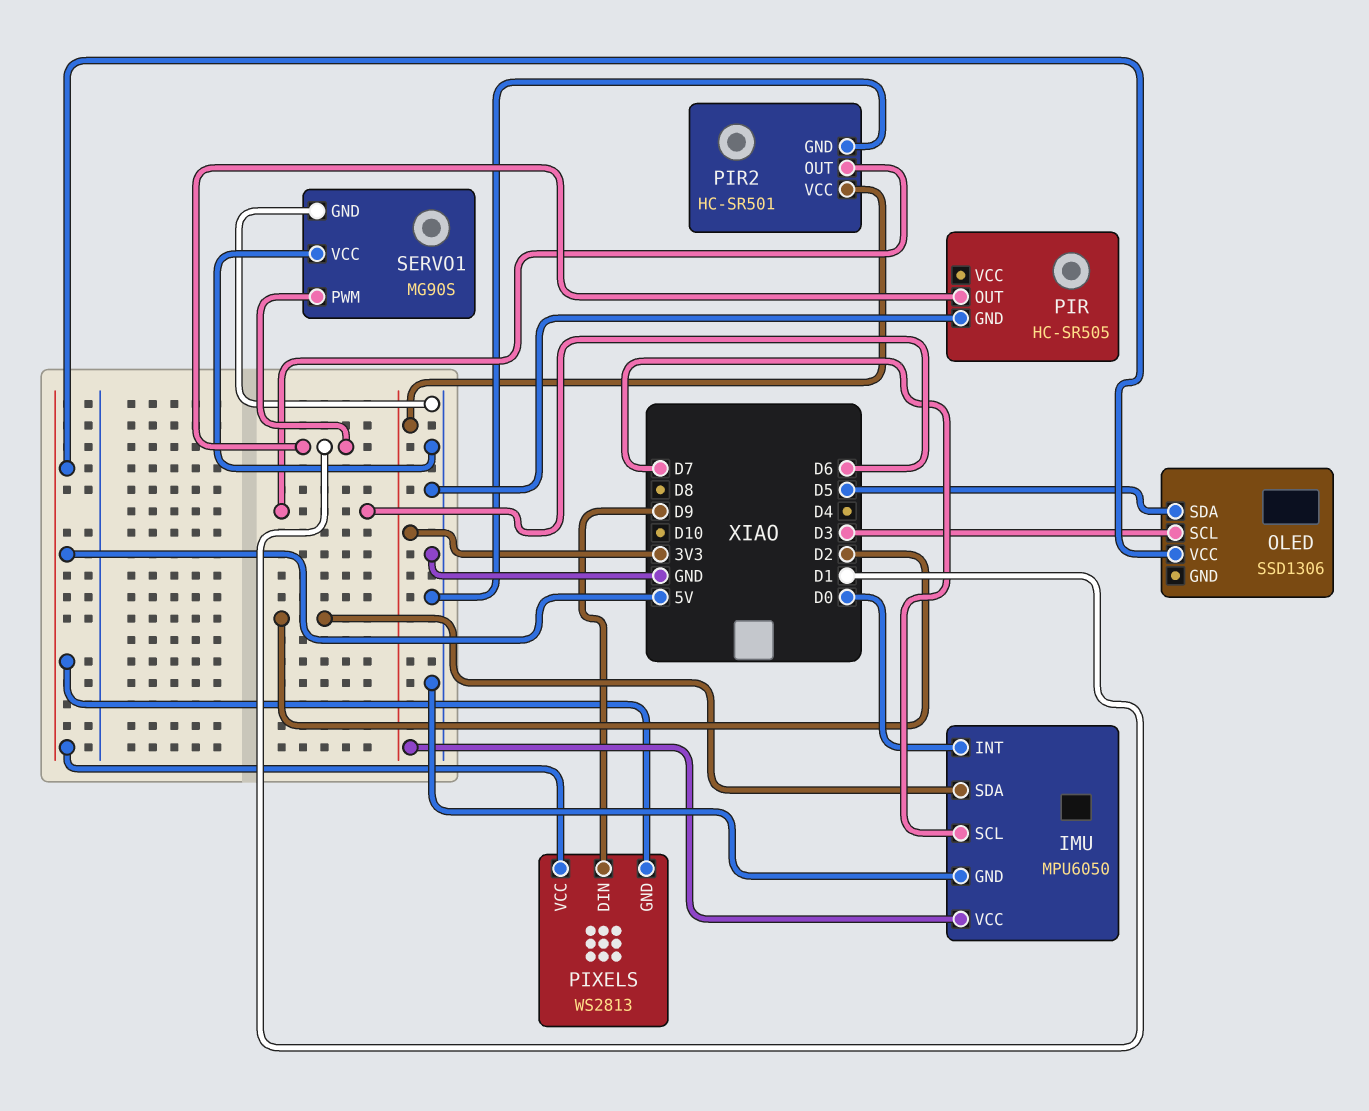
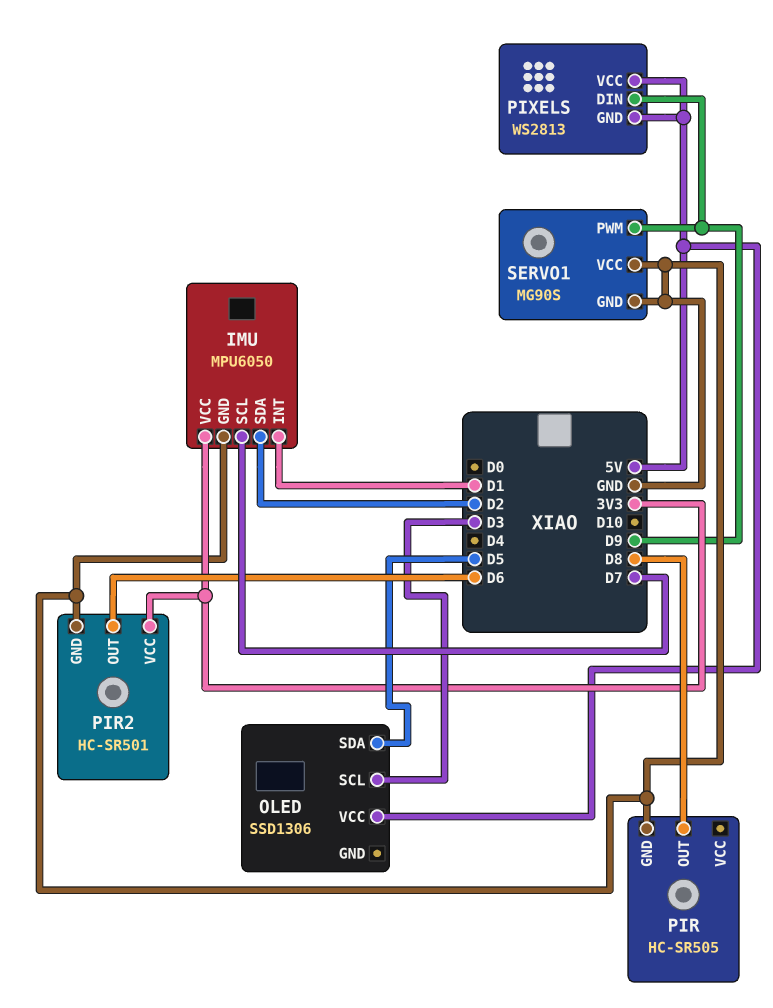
IMU pin INT: D0 -> D1
PIR pin OUT: D1 -> D8
SERVO1 pin PWM: D1 -> D9

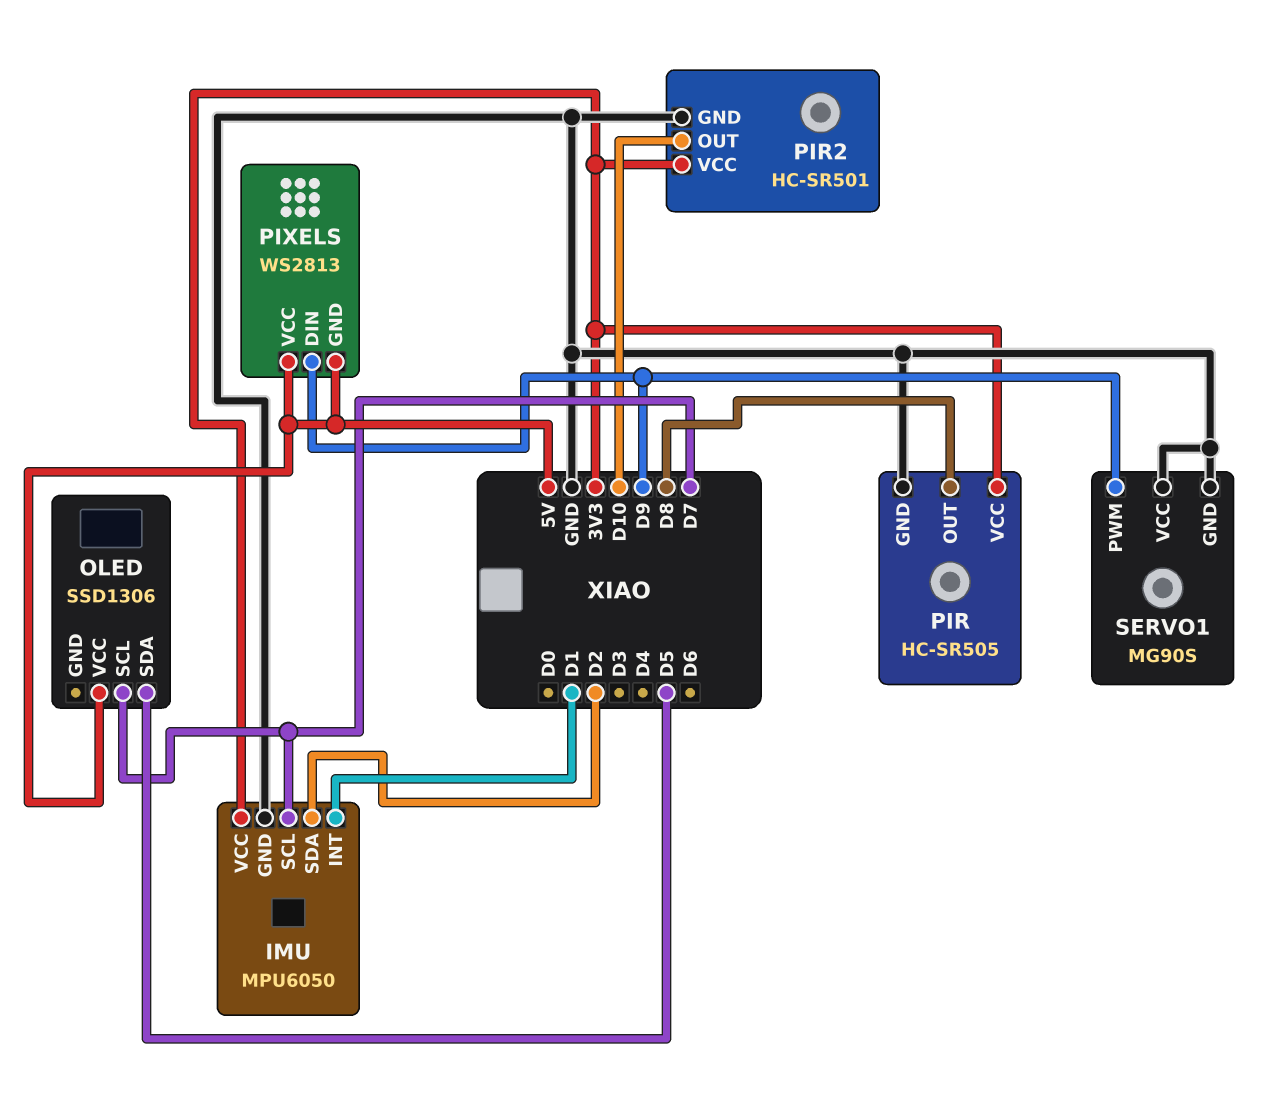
OLED pin SCL: D3 -> D7
PIR pin VCC: none -> 3V3
PIR2 pin OUT: D6 -> D10

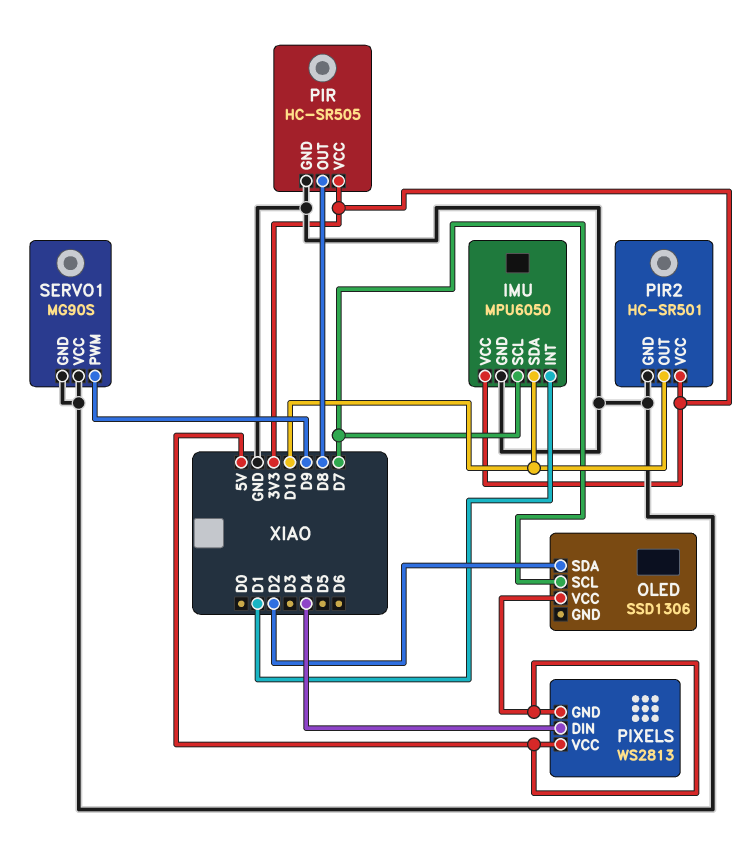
IMU pin SDA: D2 -> D10
OLED pin SDA: D5 -> D2
PIXELS pin DIN: D9 -> D4

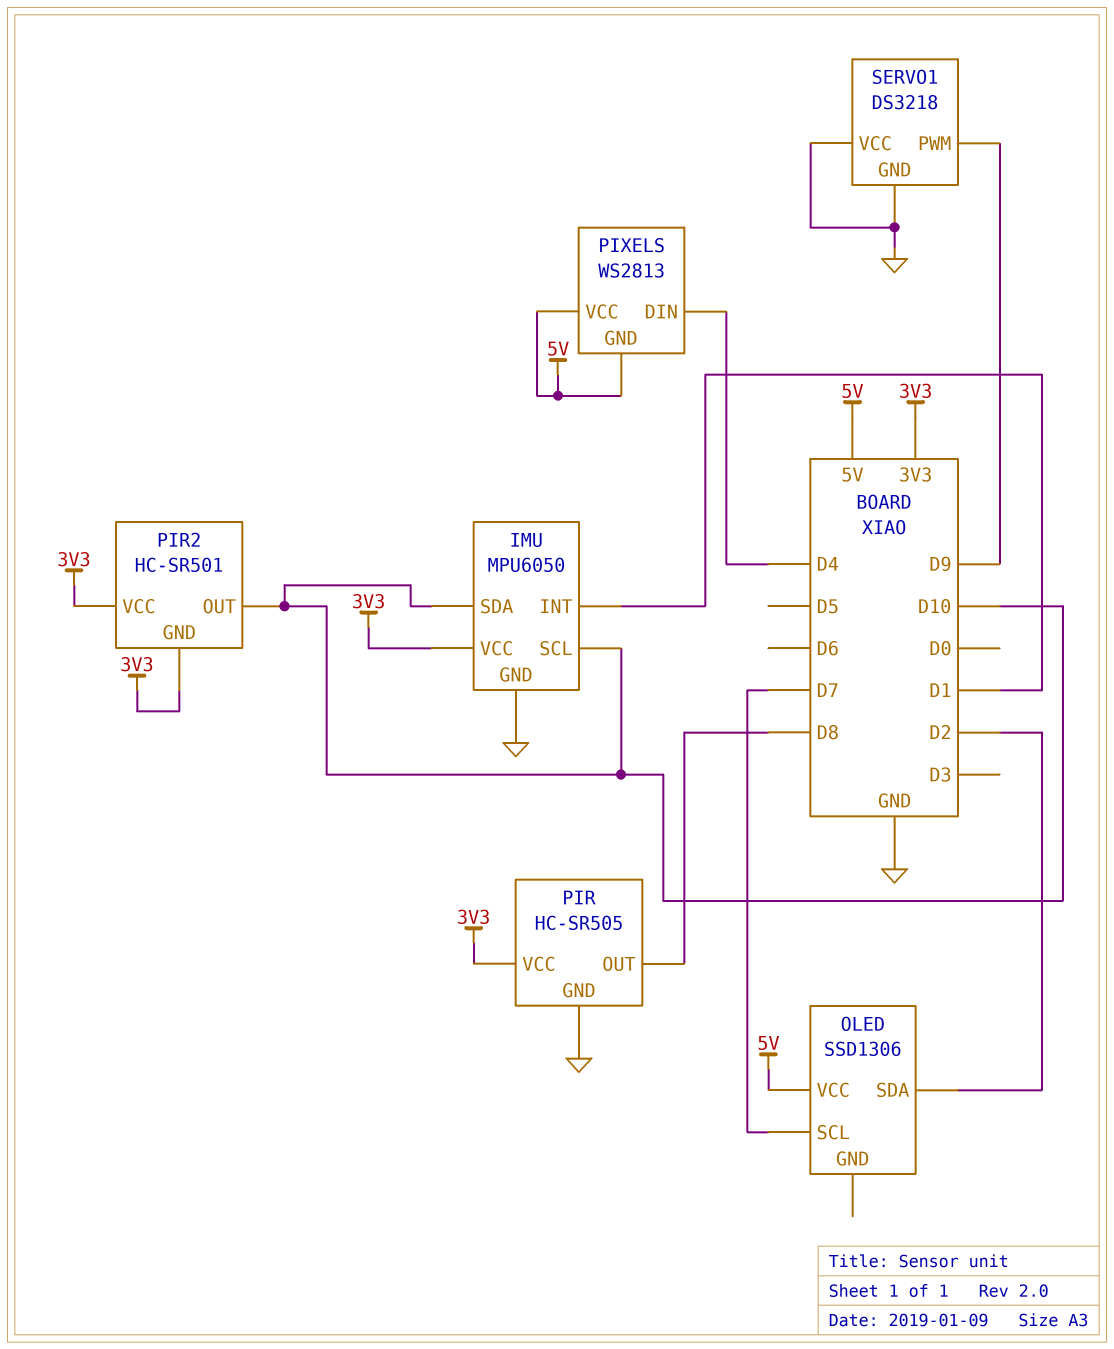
IMU pin SCL: D7 -> D10
PIR2 pin GND: GND -> 3V3
SERVO1: MG90S -> DS3218

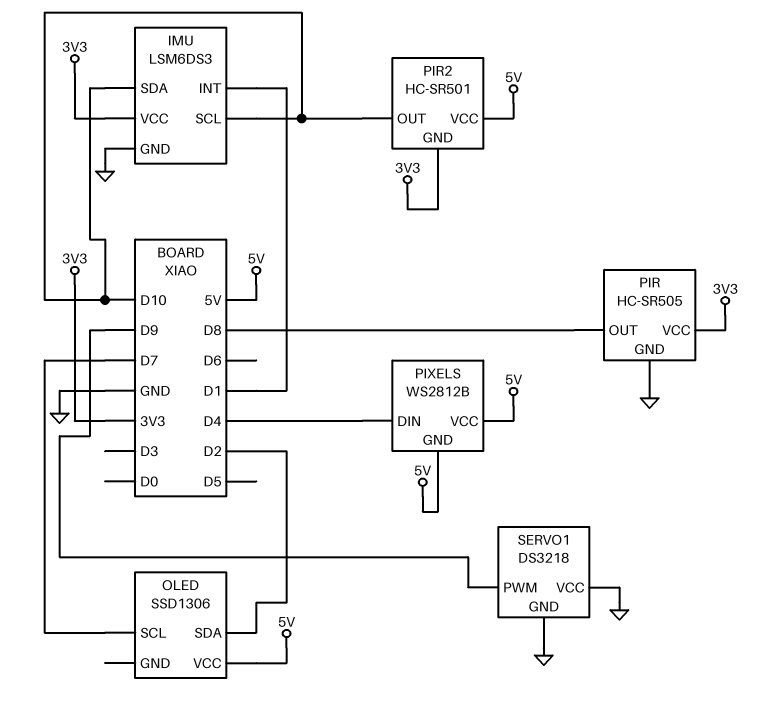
IMU: MPU6050 -> LSM6DS3
PIR2 pin VCC: 3V3 -> 5V
PIXELS: WS2813 -> WS2812B

